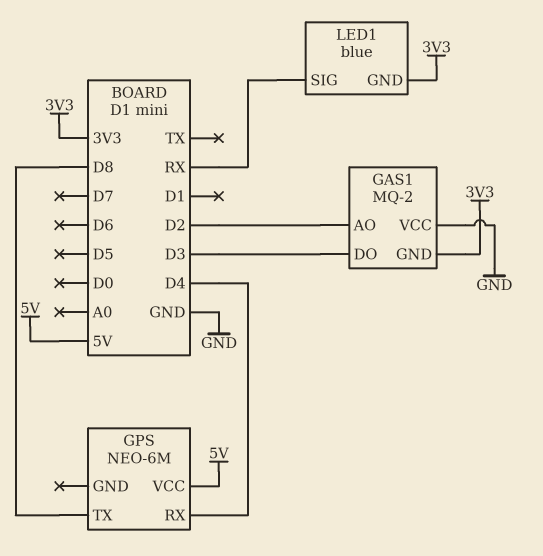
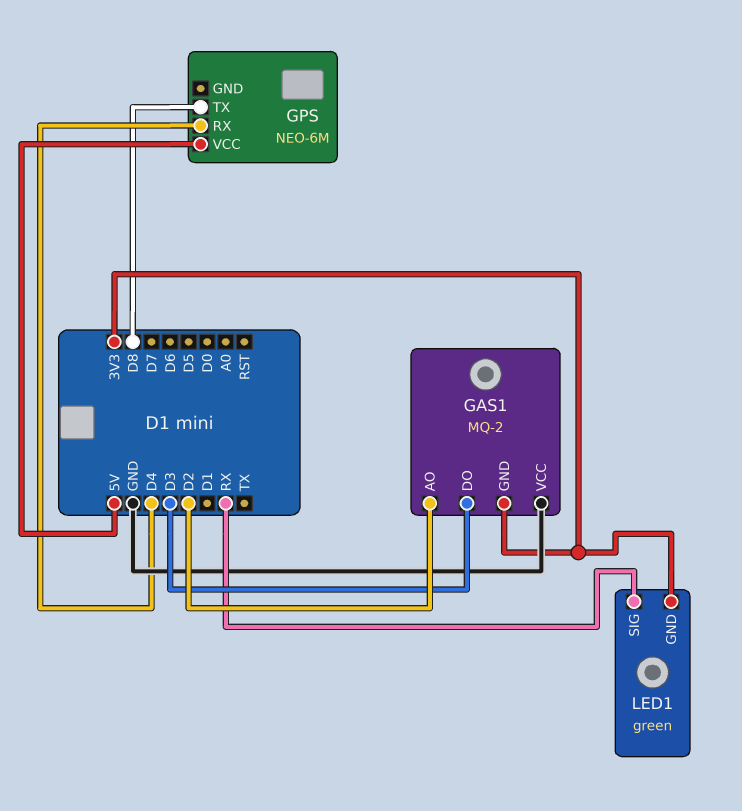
LED1: blue -> green

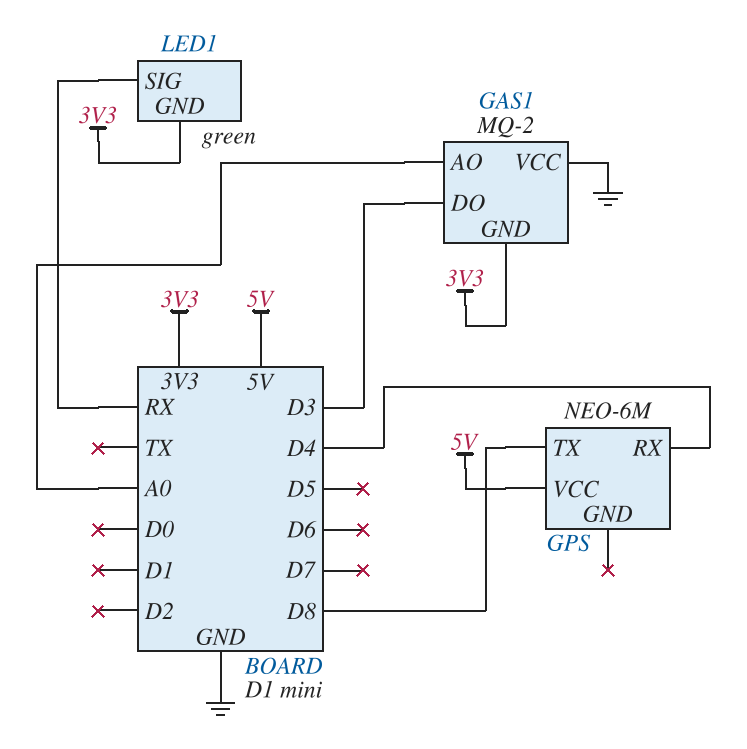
GAS1 pin AO: D2 -> A0

